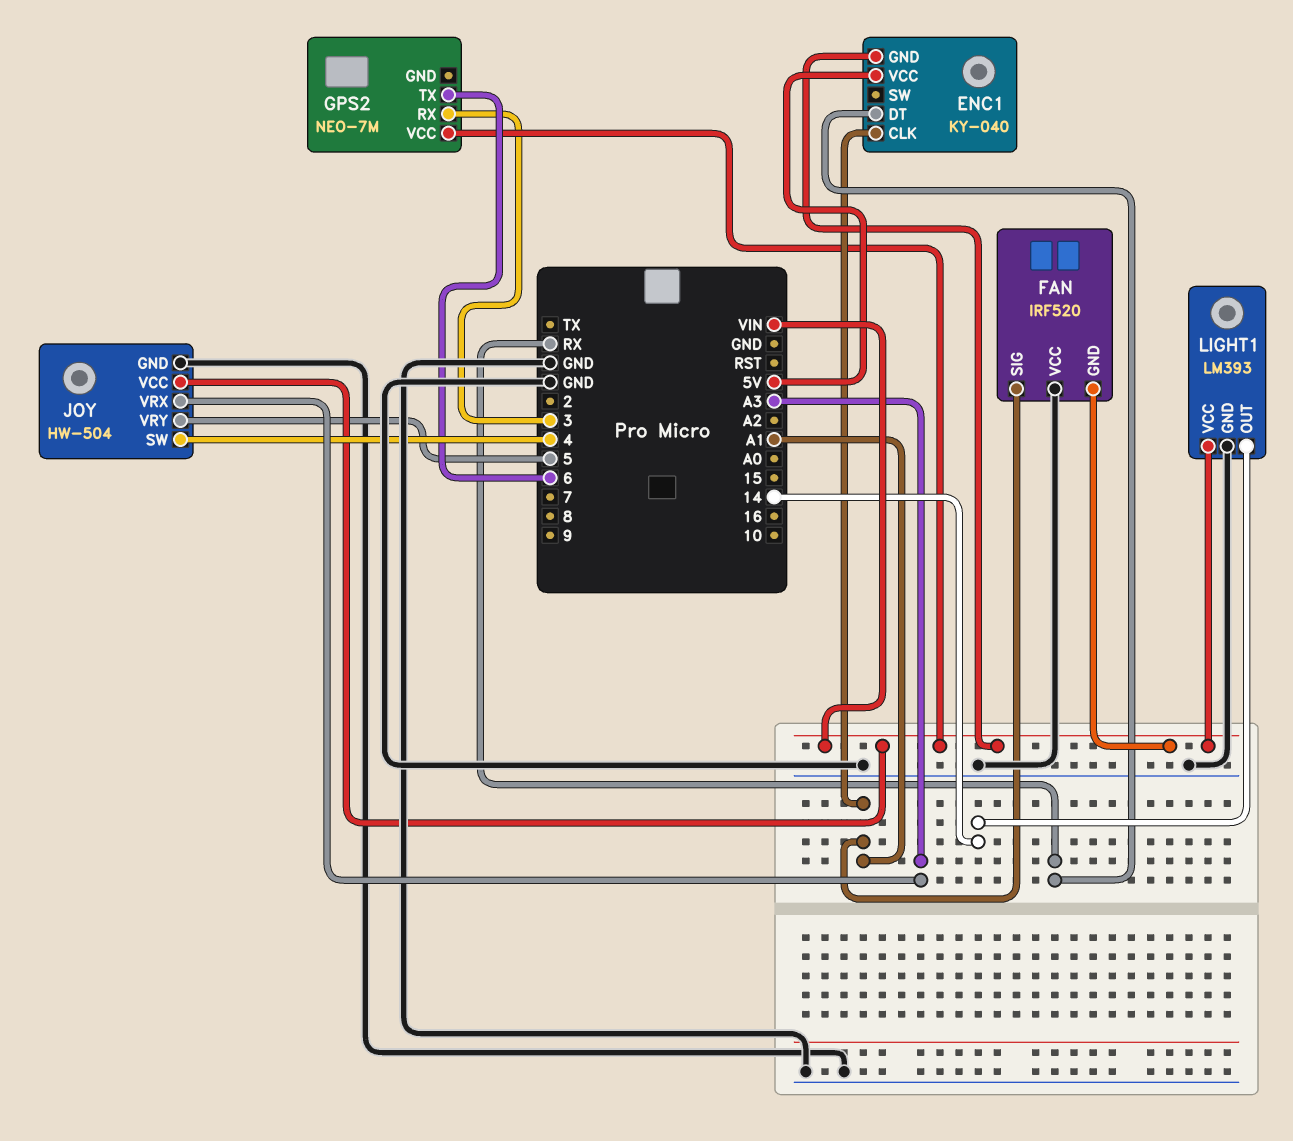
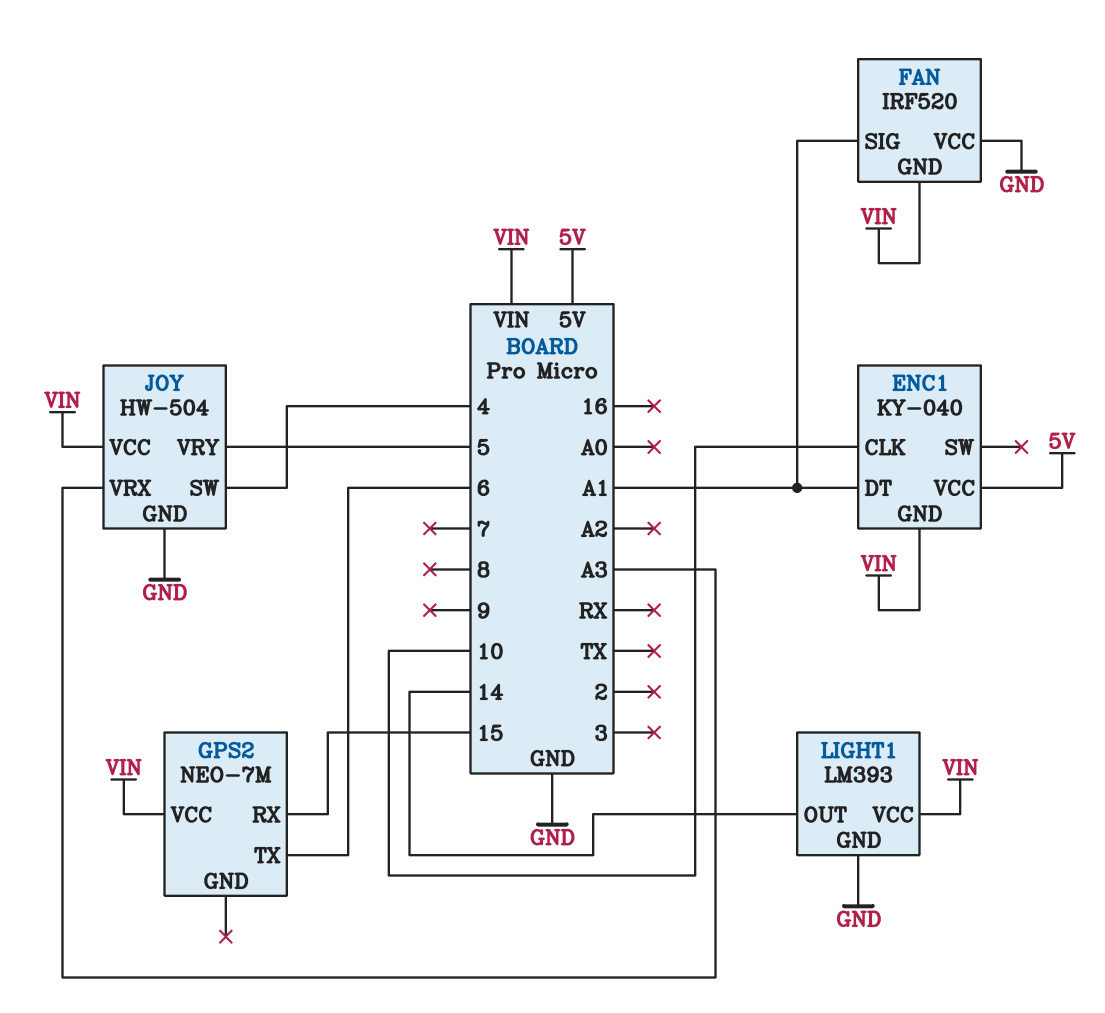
ENC1 pin CLK: A1 -> 10
ENC1 pin DT: RX -> A1
GPS2 pin RX: 3 -> 15

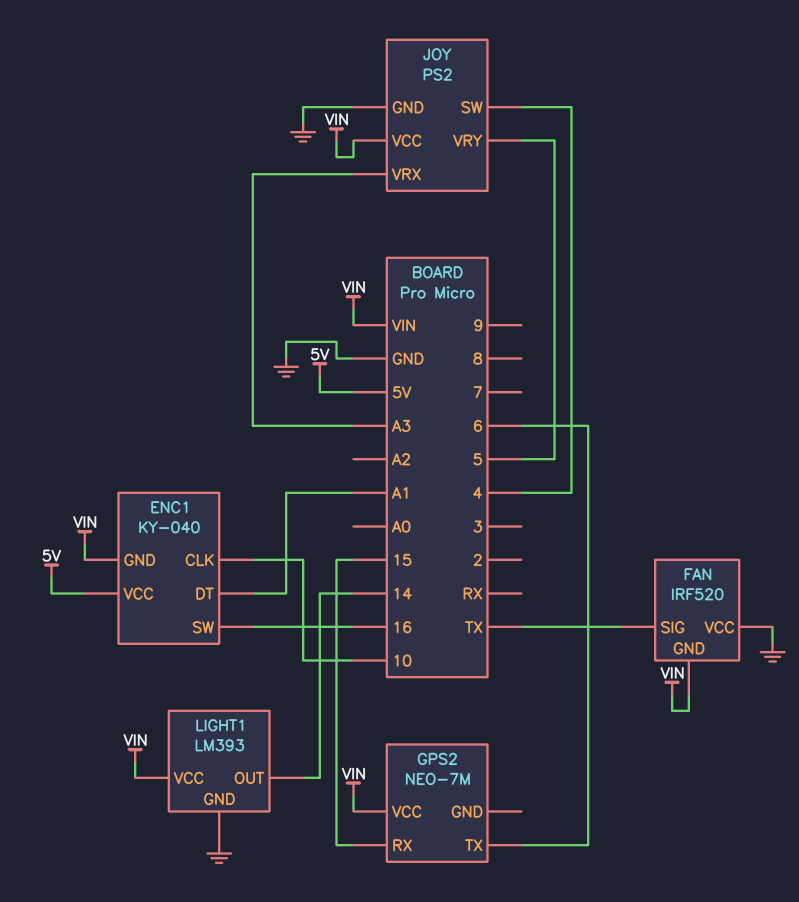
ENC1 pin SW: none -> 16
FAN pin SIG: A1 -> TX
JOY: HW-504 -> PS2

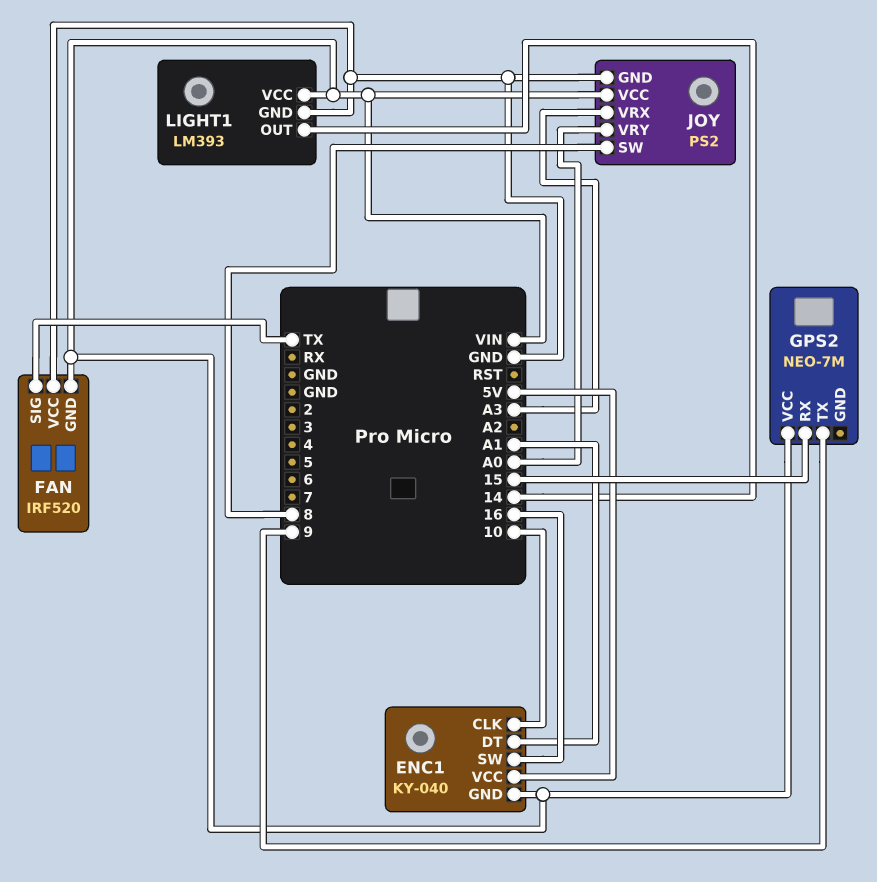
GPS2 pin TX: 6 -> 9
JOY pin SW: 4 -> 8
JOY pin VRY: 5 -> A0

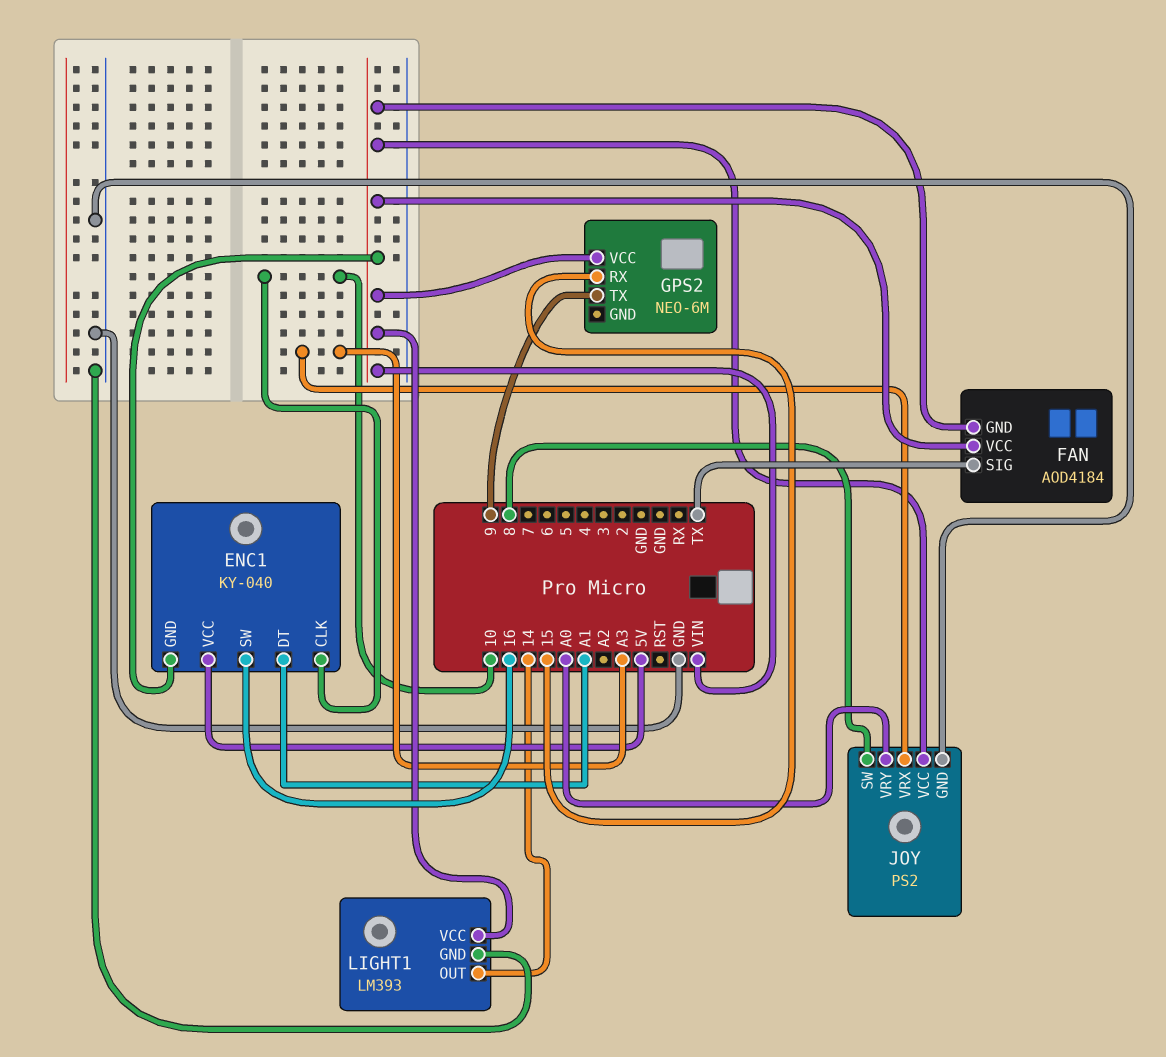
FAN: IRF520 -> AOD4184
FAN pin VCC: GND -> VIN
GPS2: NEO-7M -> NEO-6M

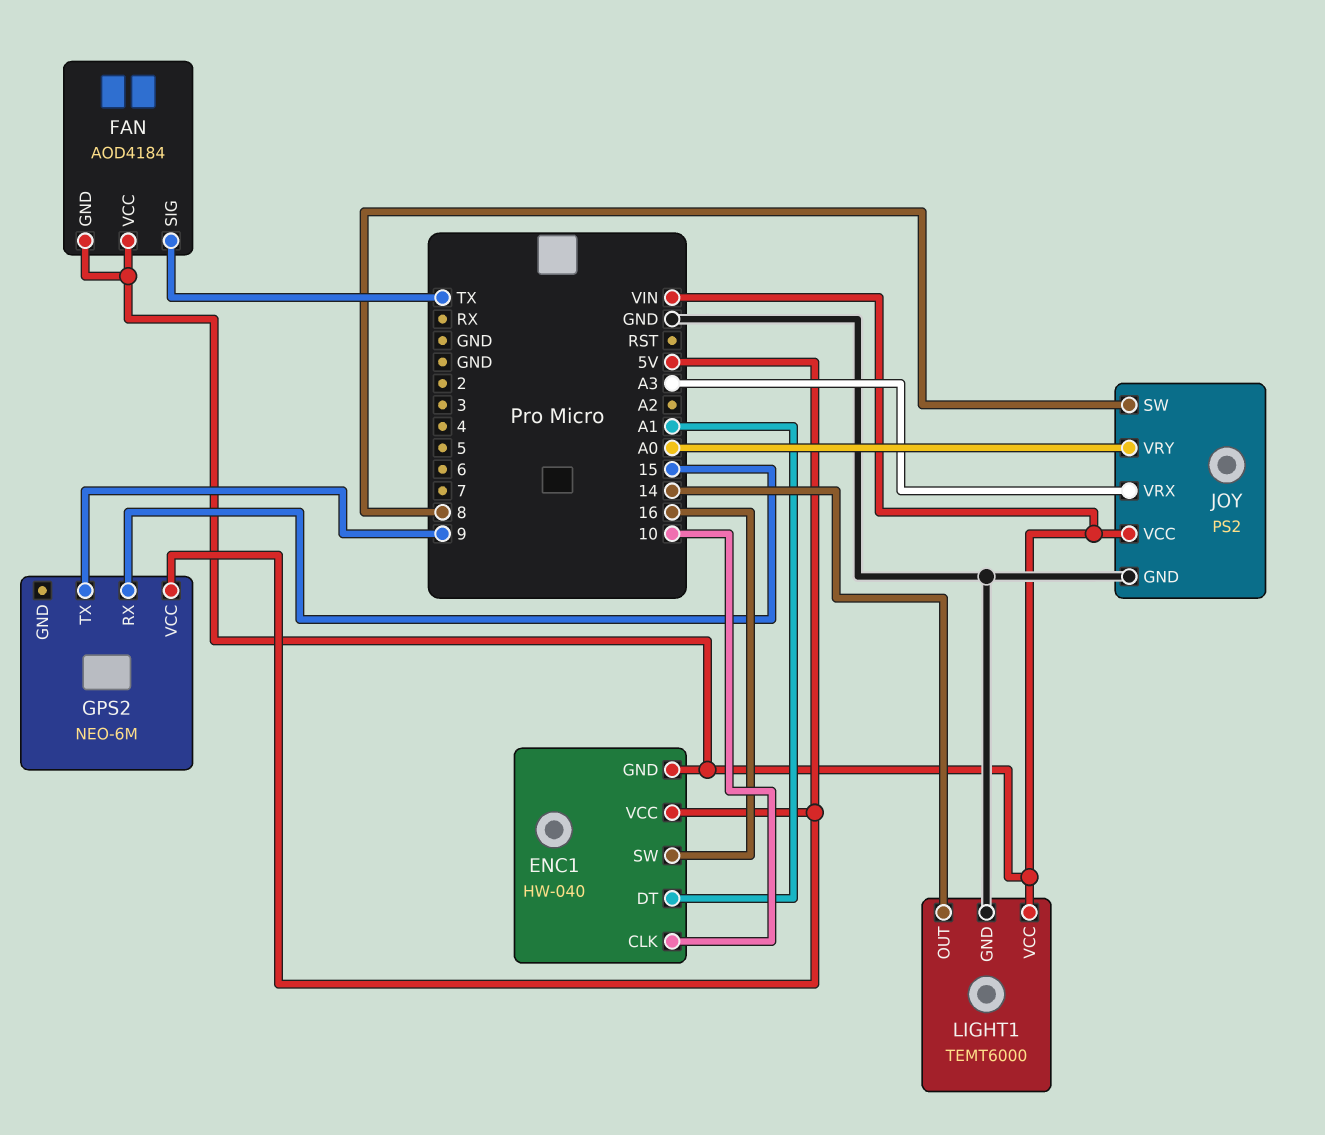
ENC1: KY-040 -> HW-040
GPS2 pin VCC: VIN -> 5V
LIGHT1: LM393 -> TEMT6000

